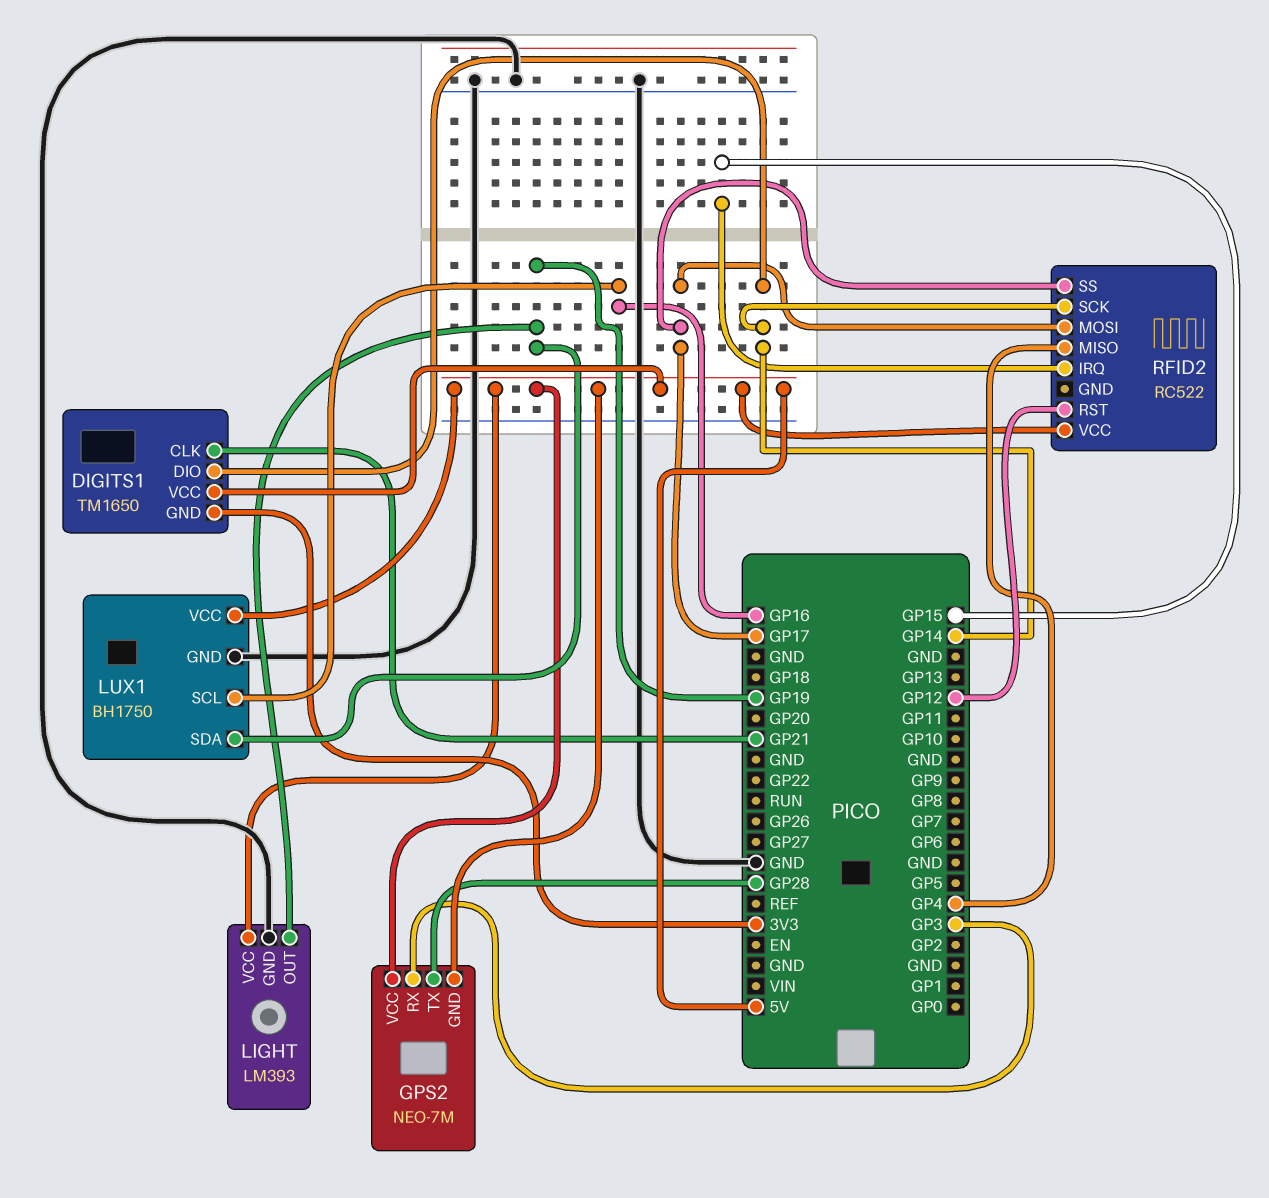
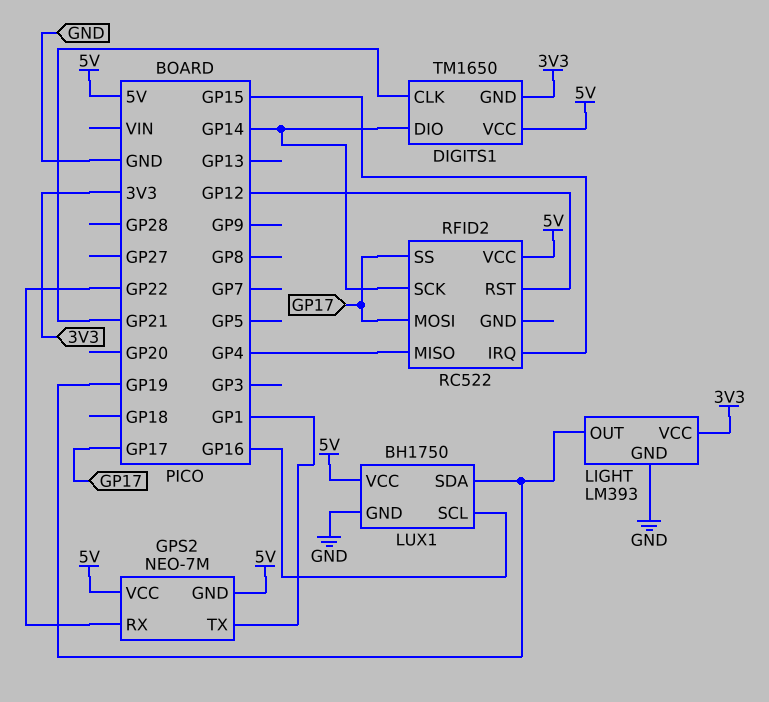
GPS2 pin RX: GP3 -> GP22
GPS2 pin TX: GP28 -> GP1
LIGHT pin VCC: 5V -> 3V3

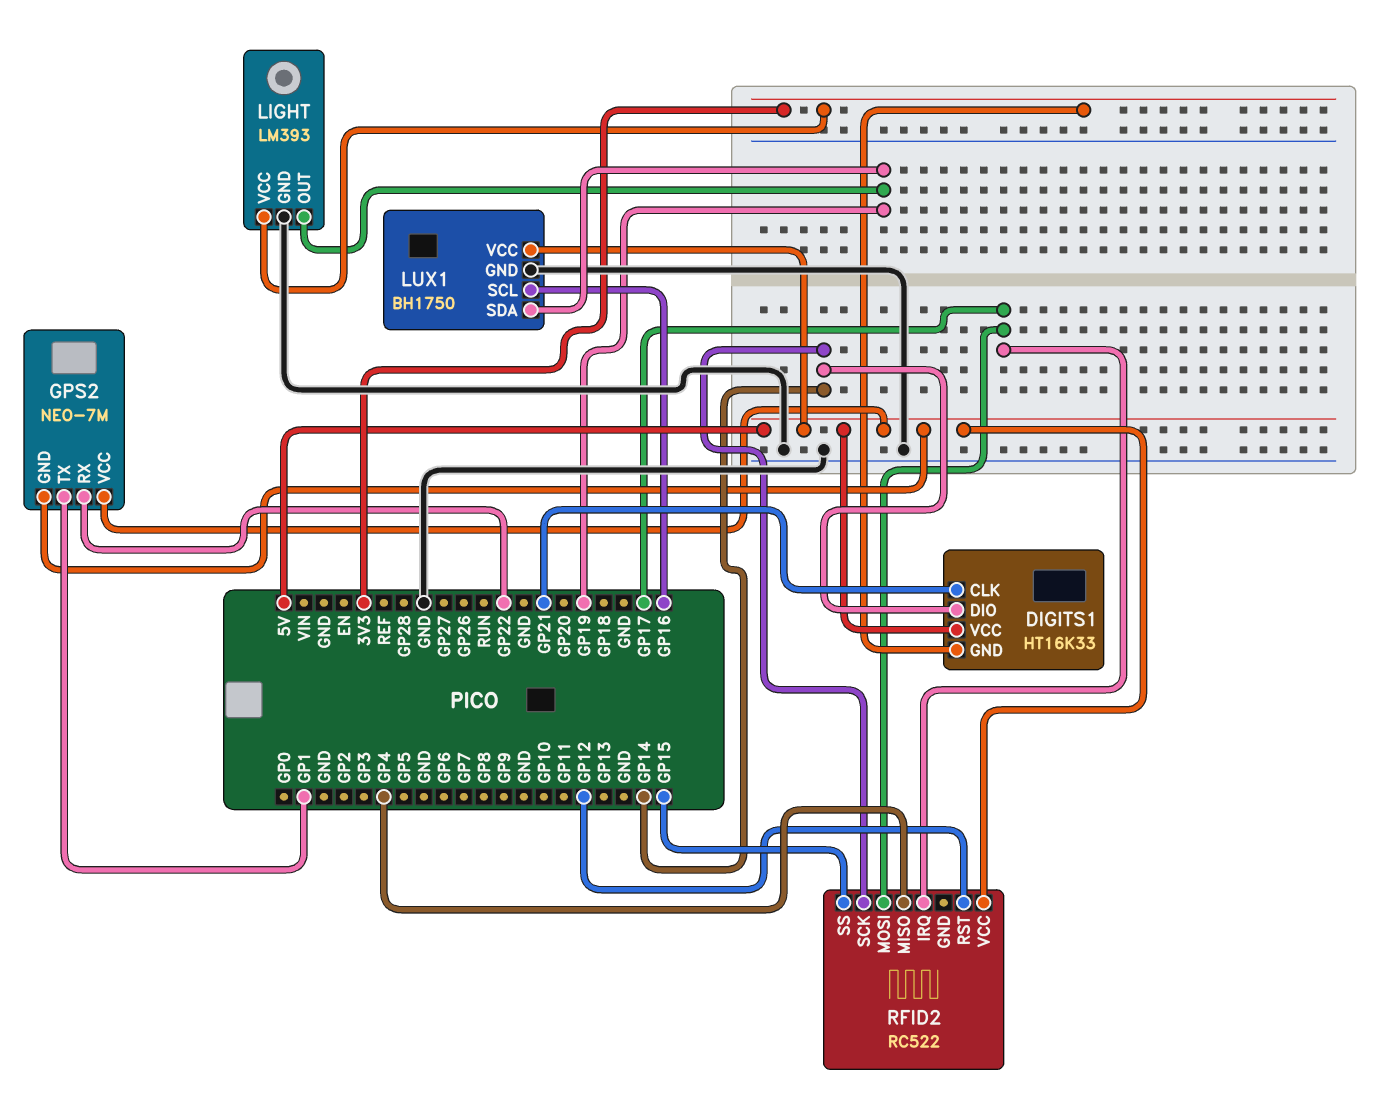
DIGITS1: TM1650 -> HT16K33
RFID2 pin IRQ: GP15 -> GP17
RFID2 pin SS: GP17 -> GP15

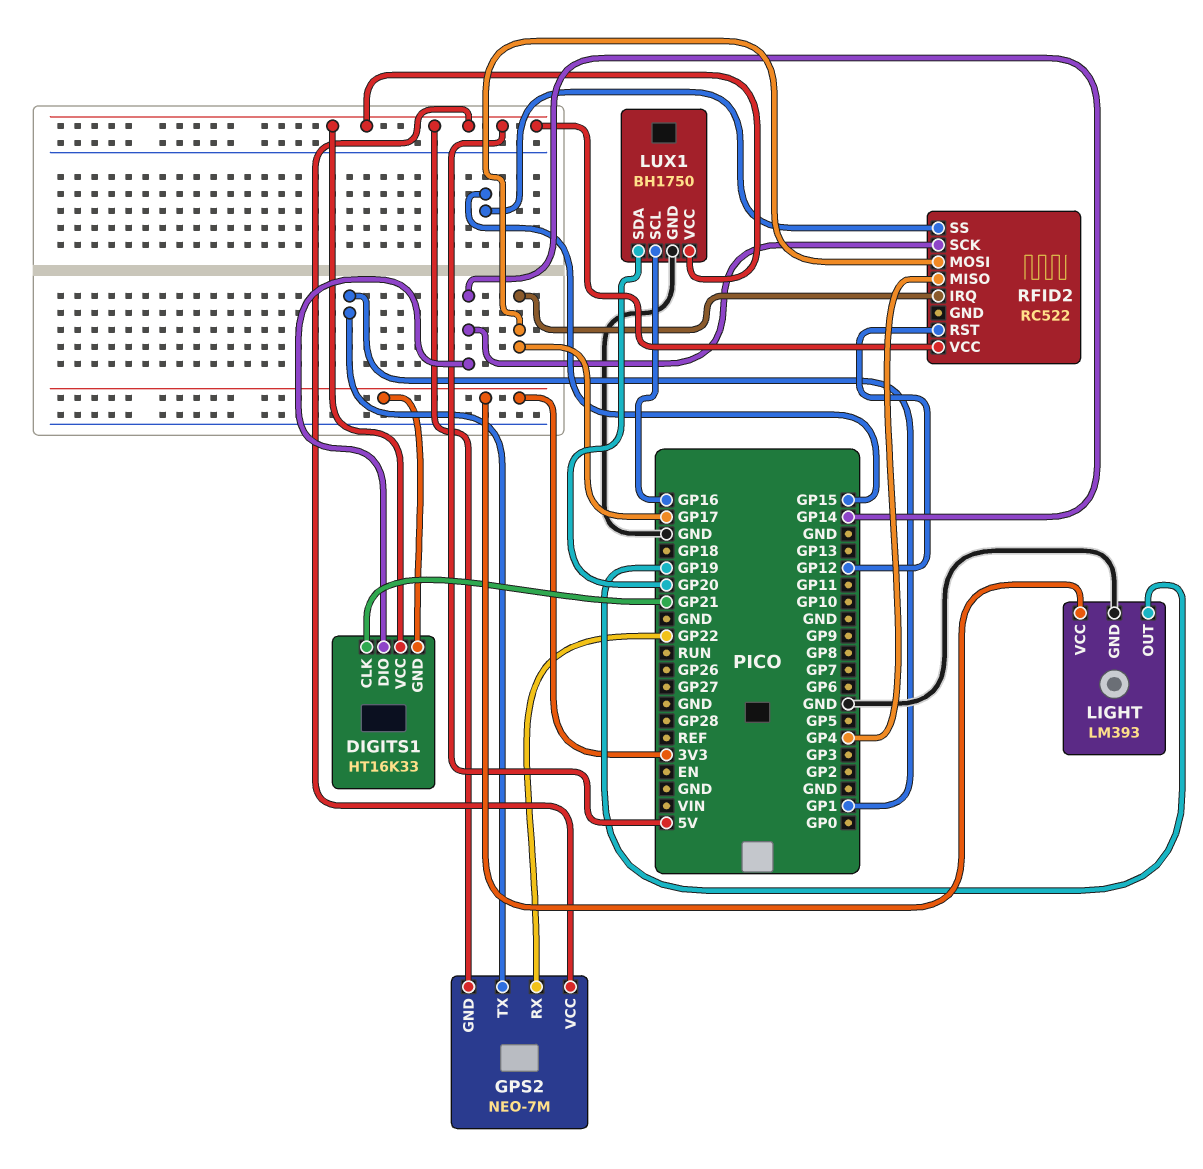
LUX1 pin SDA: GP19 -> GP20

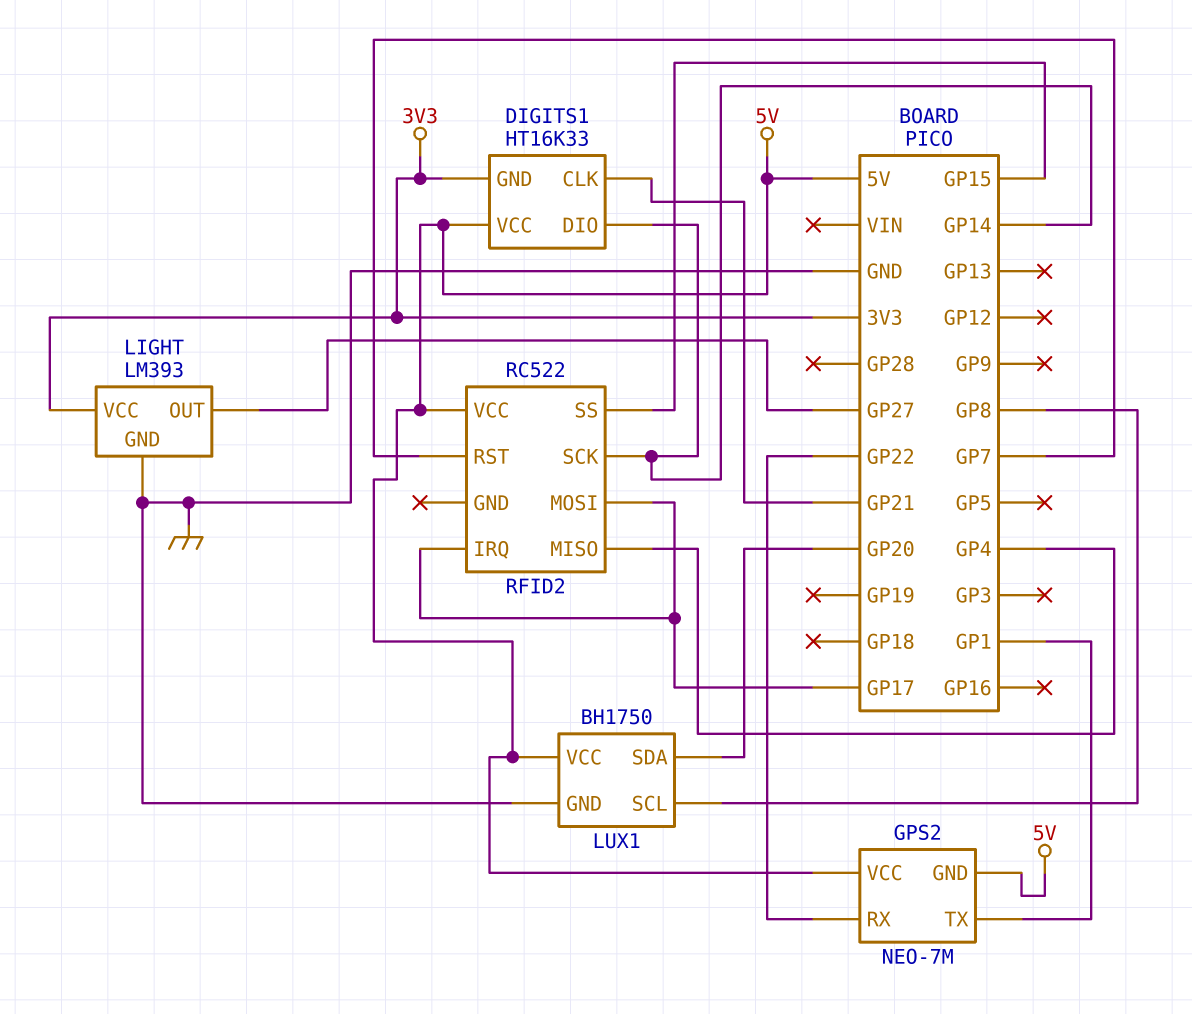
LIGHT pin OUT: GP19 -> GP27
LUX1 pin SCL: GP16 -> GP8
RFID2 pin RST: GP12 -> GP7

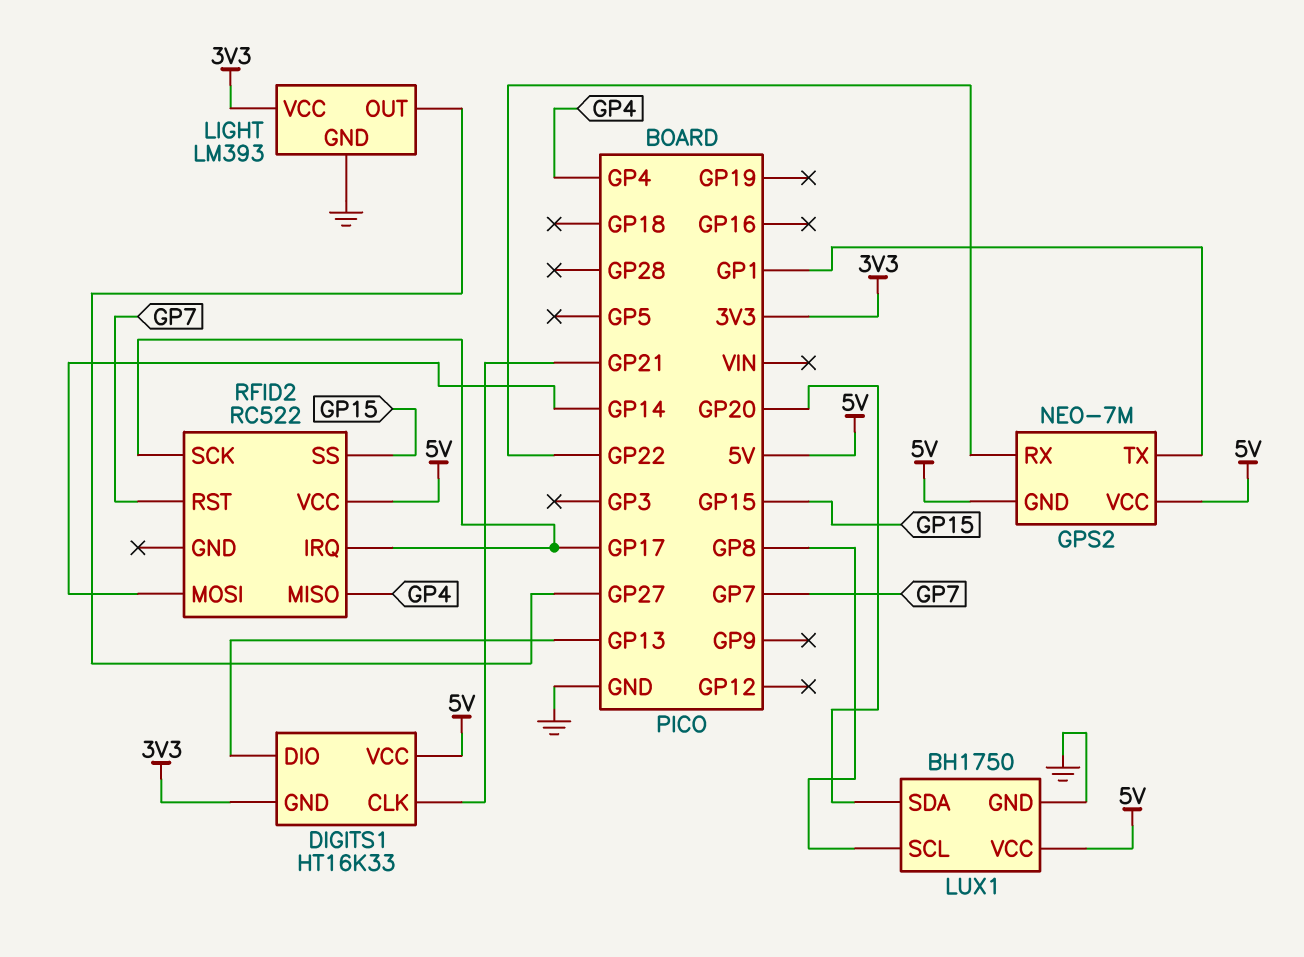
DIGITS1 pin DIO: GP14 -> GP13
RFID2 pin MOSI: GP17 -> GP14
RFID2 pin SCK: GP14 -> GP17

